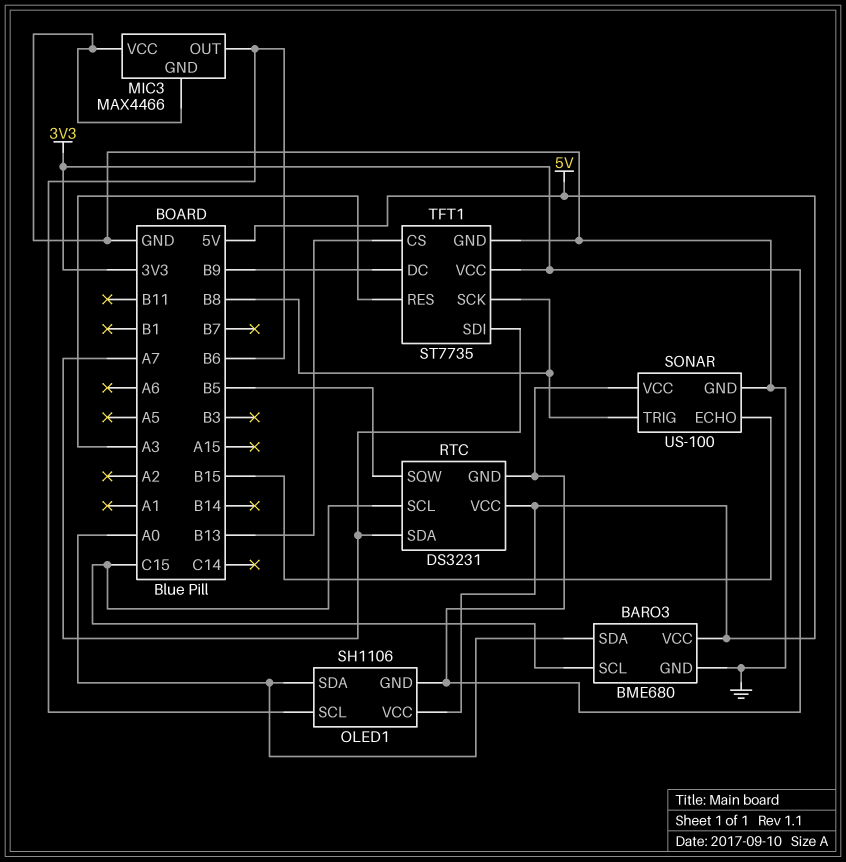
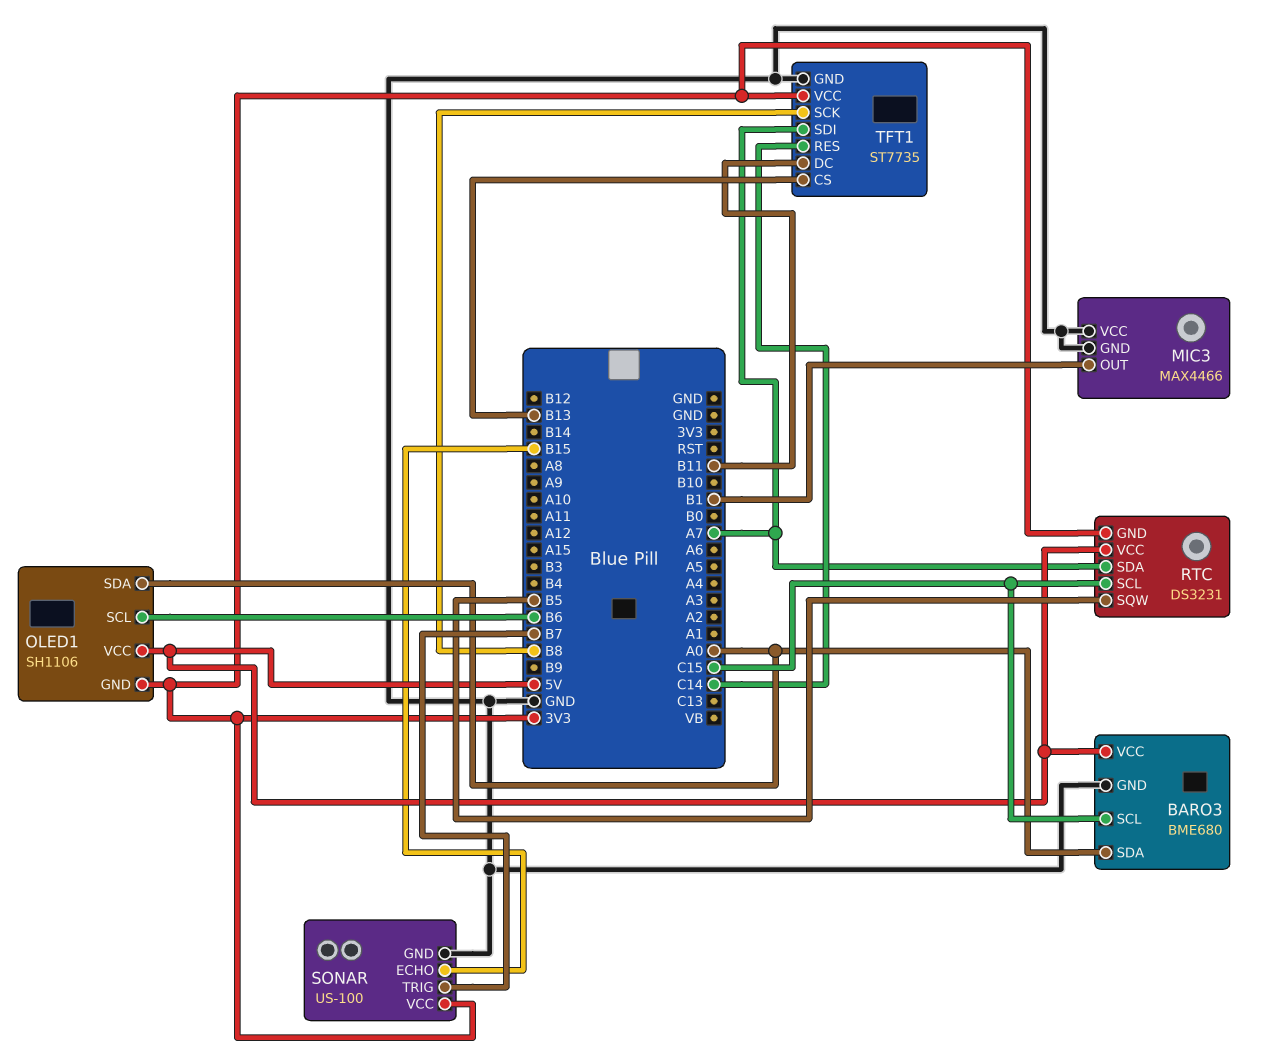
MIC3 pin OUT: B6 -> B1
SONAR pin TRIG: B8 -> B7
TFT1 pin DC: B9 -> B11
TFT1 pin RES: A3 -> C14

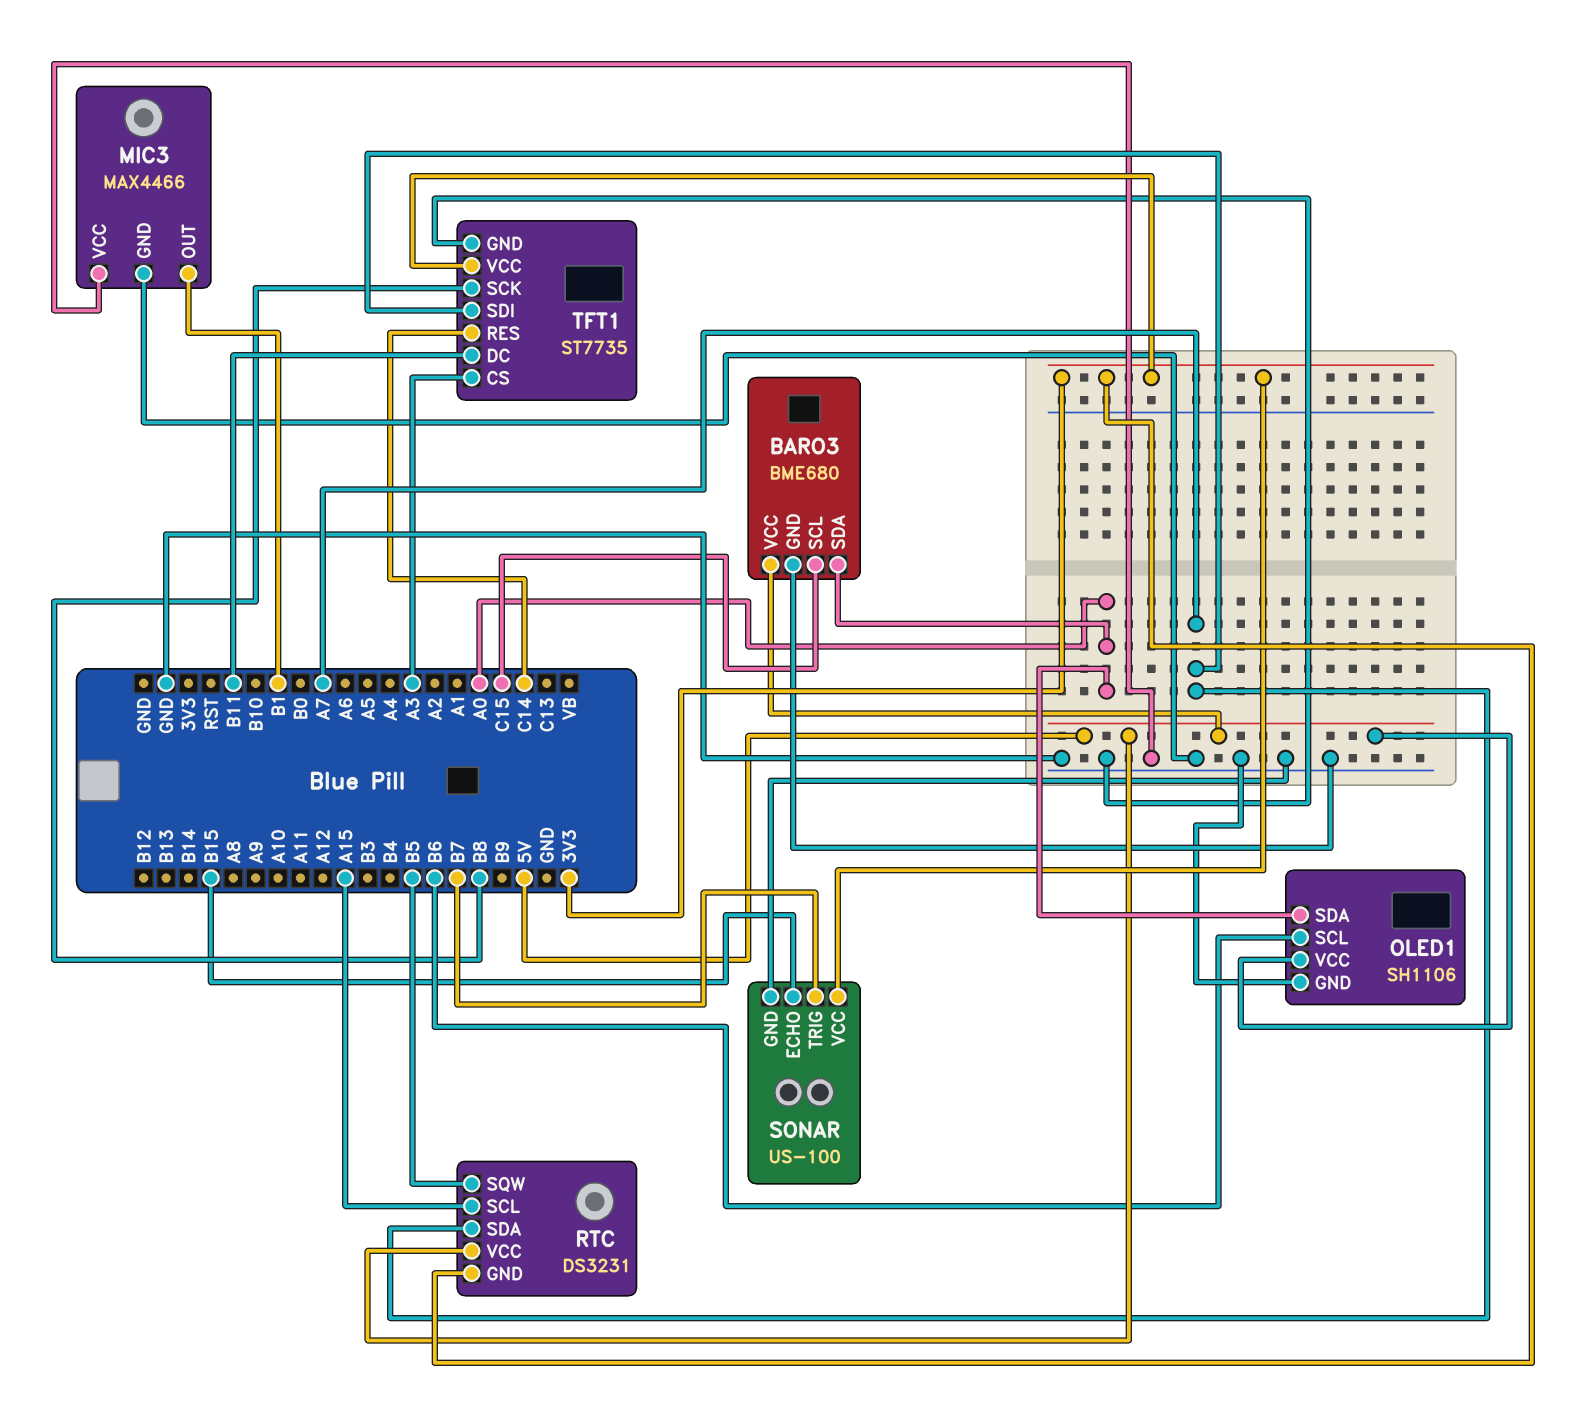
OLED1 pin GND: 3V3 -> GND
RTC pin SCL: C15 -> A15
TFT1 pin CS: B13 -> A3

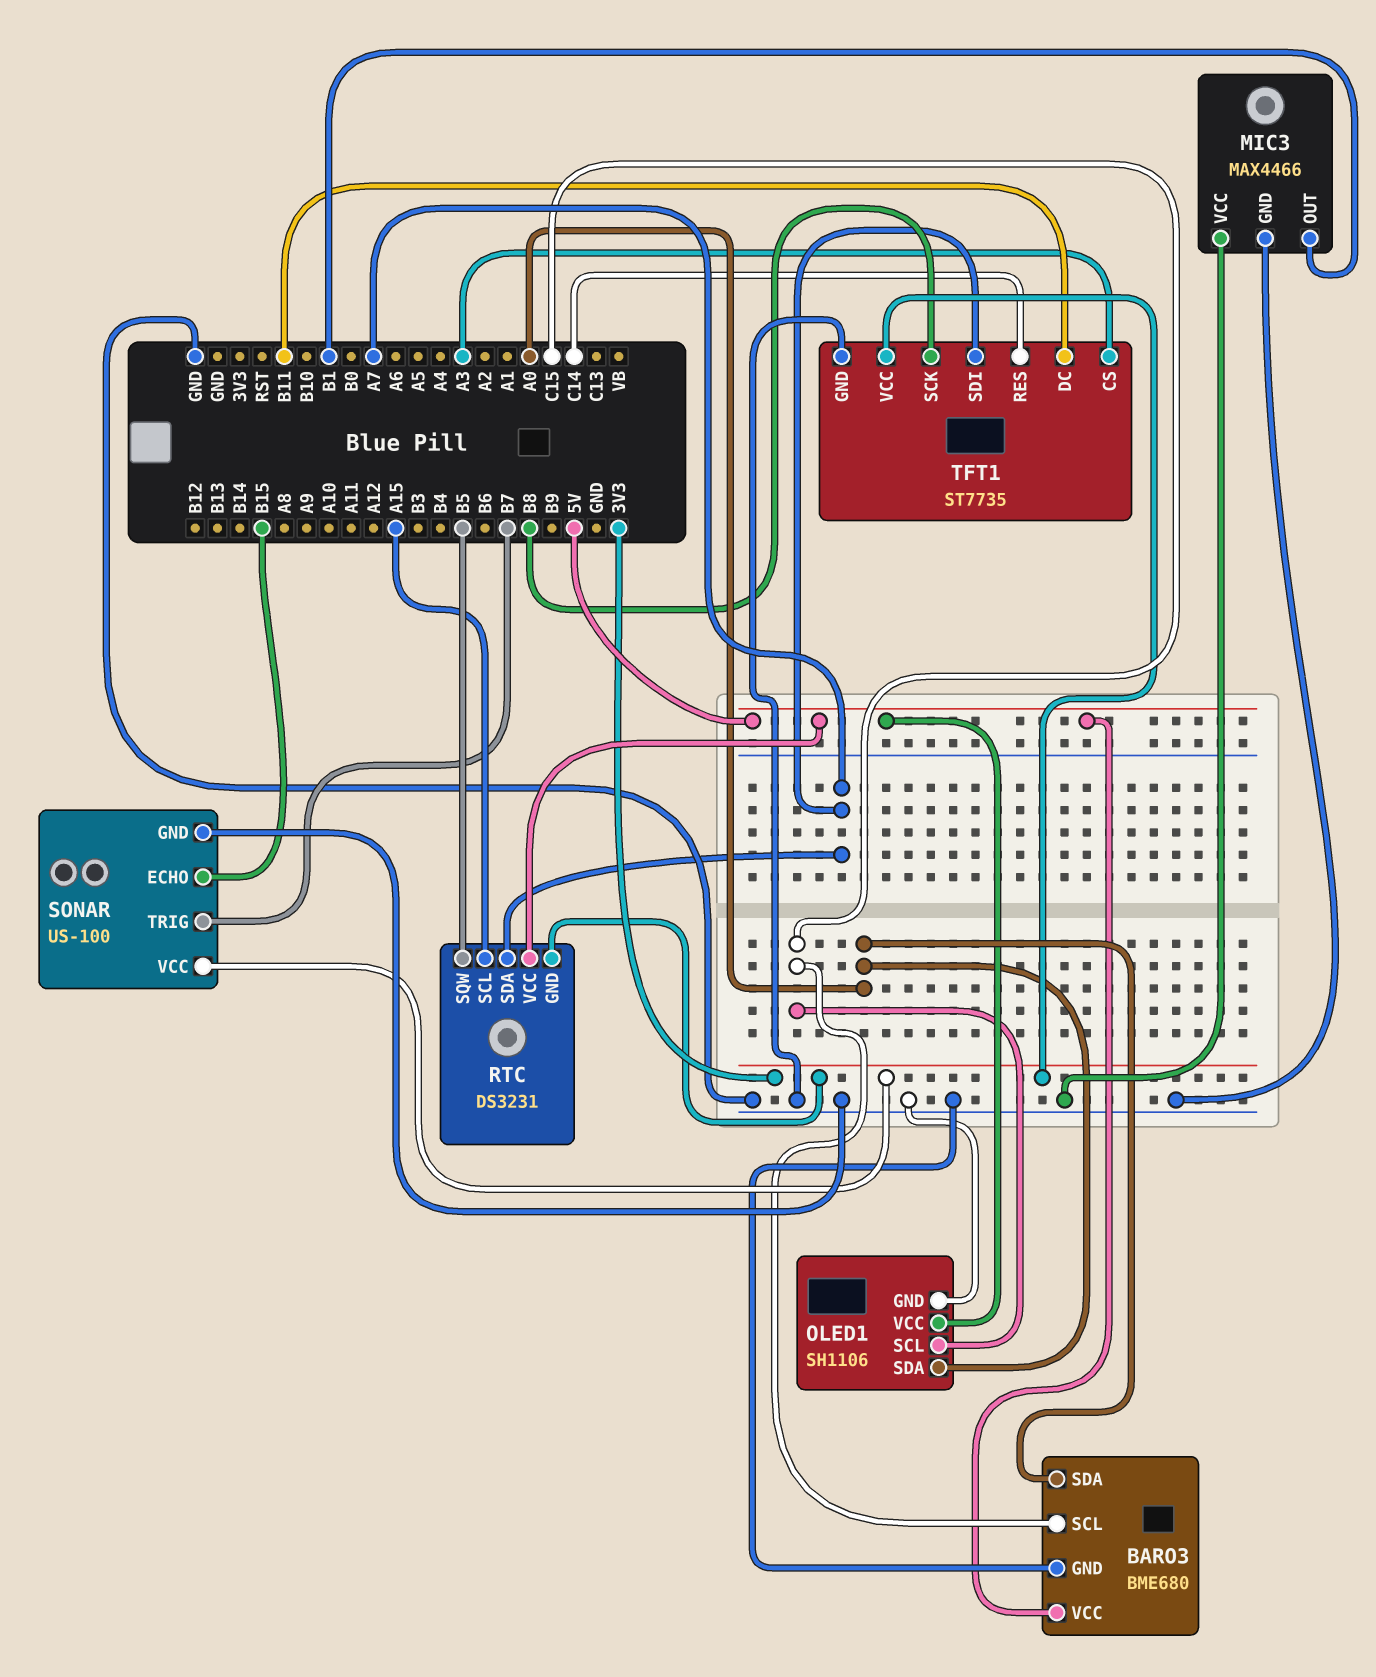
OLED1 pin SCL: B6 -> C15

